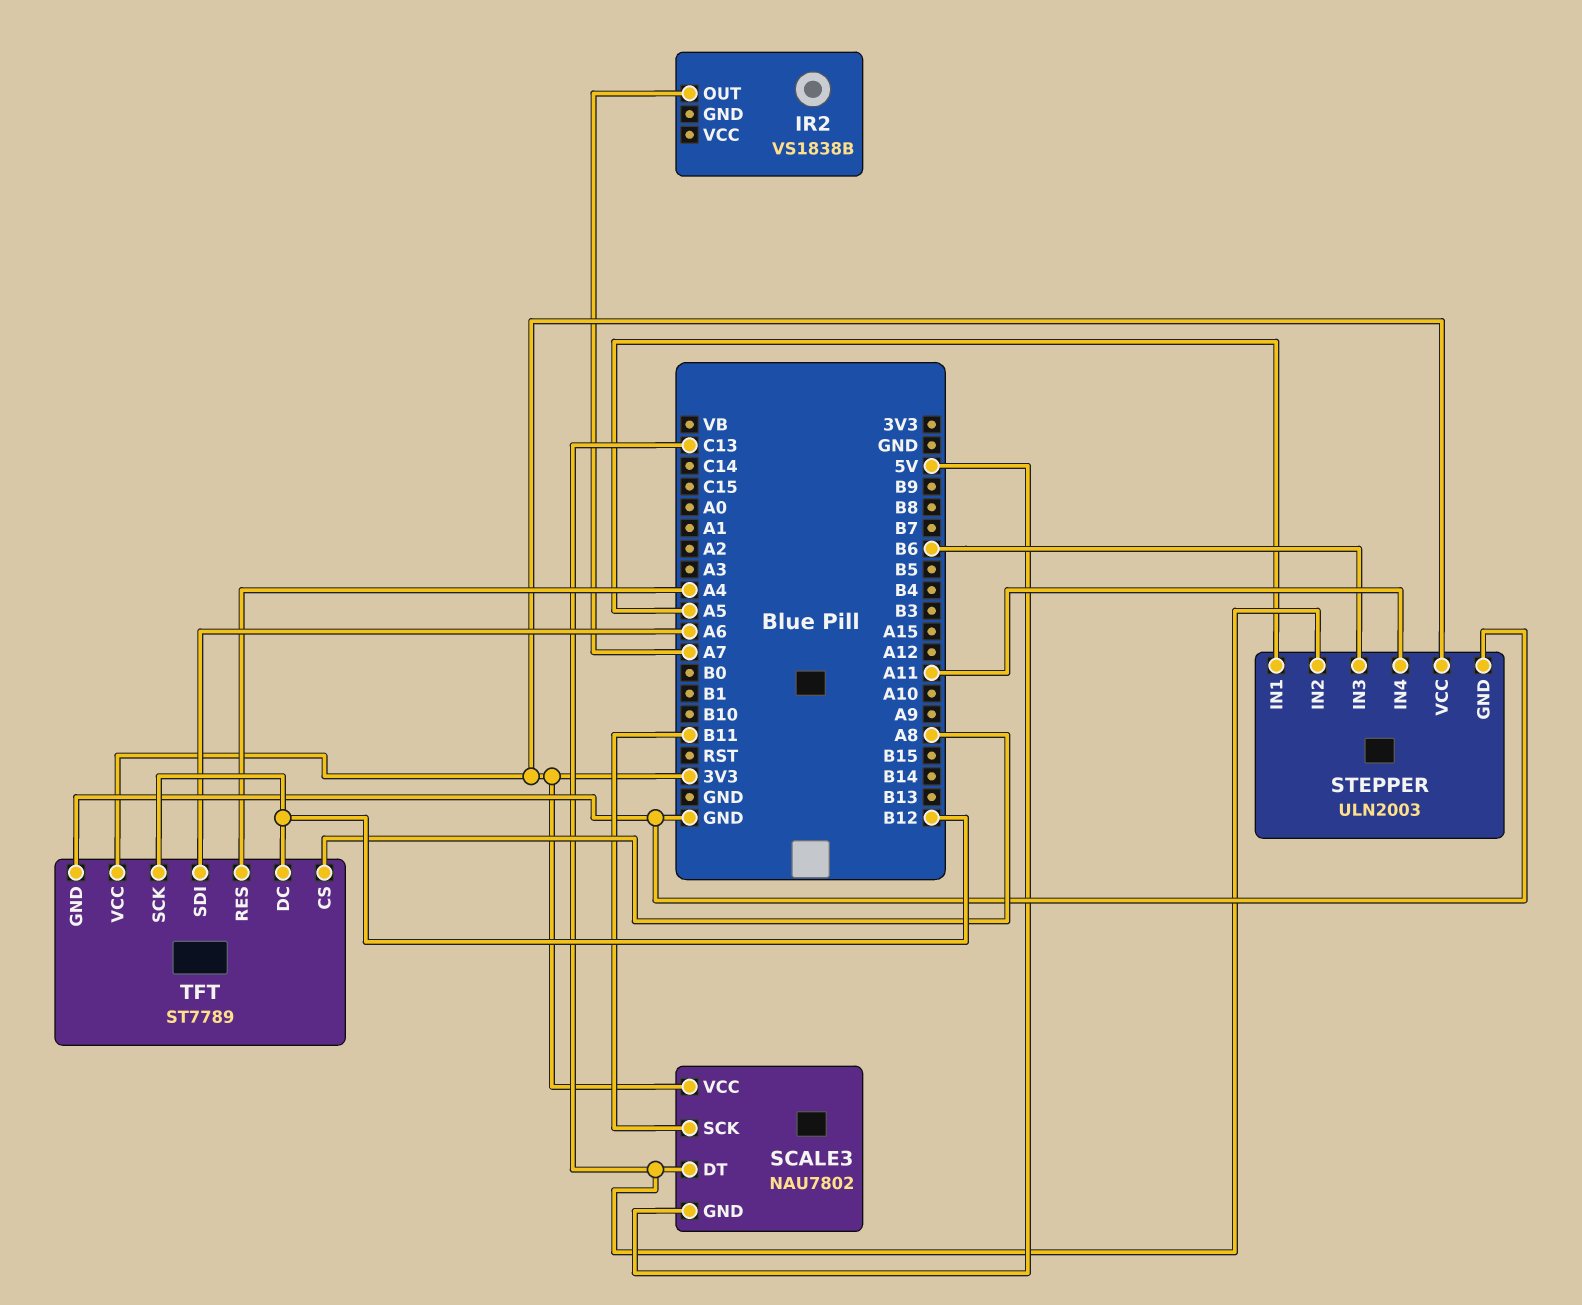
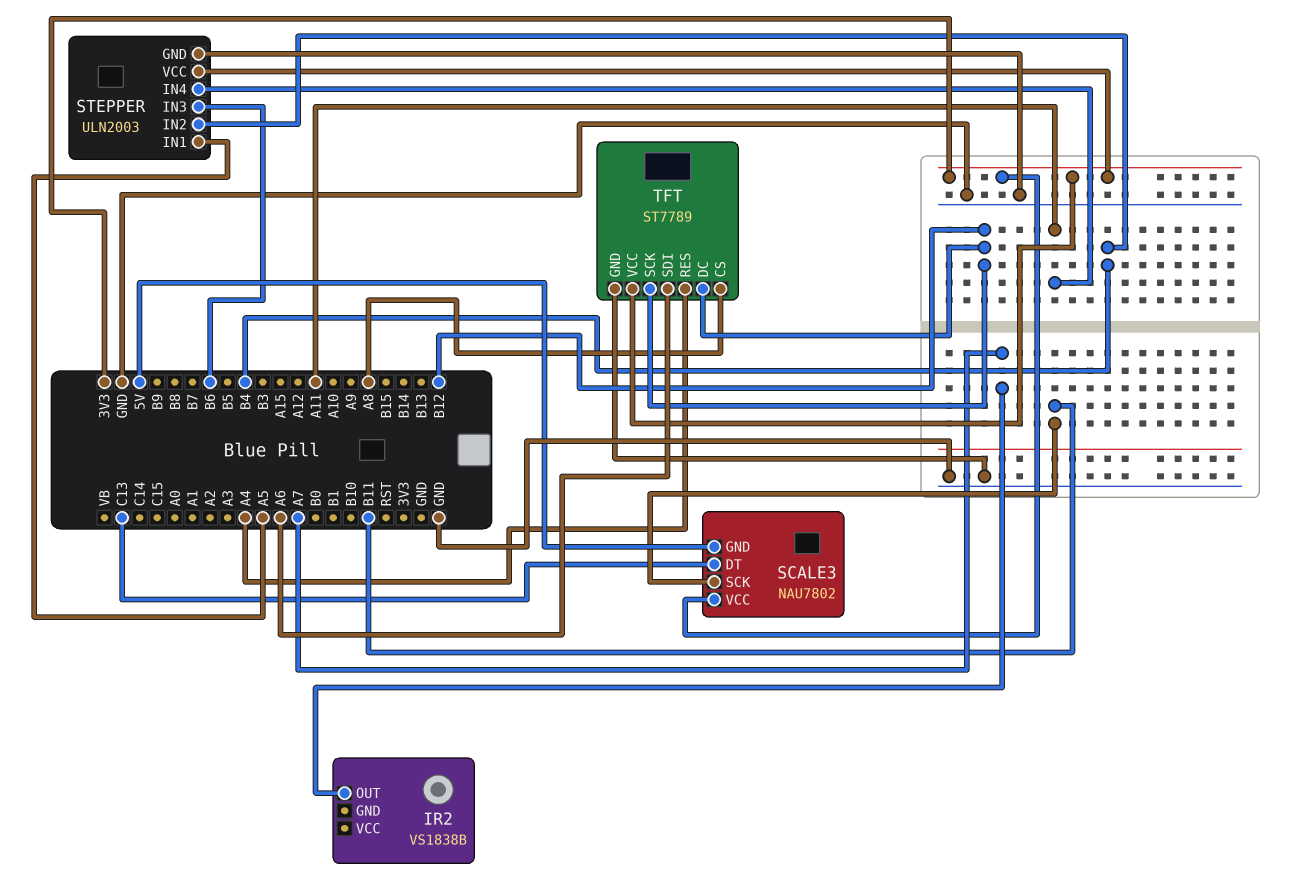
STEPPER pin IN2: C13 -> B4

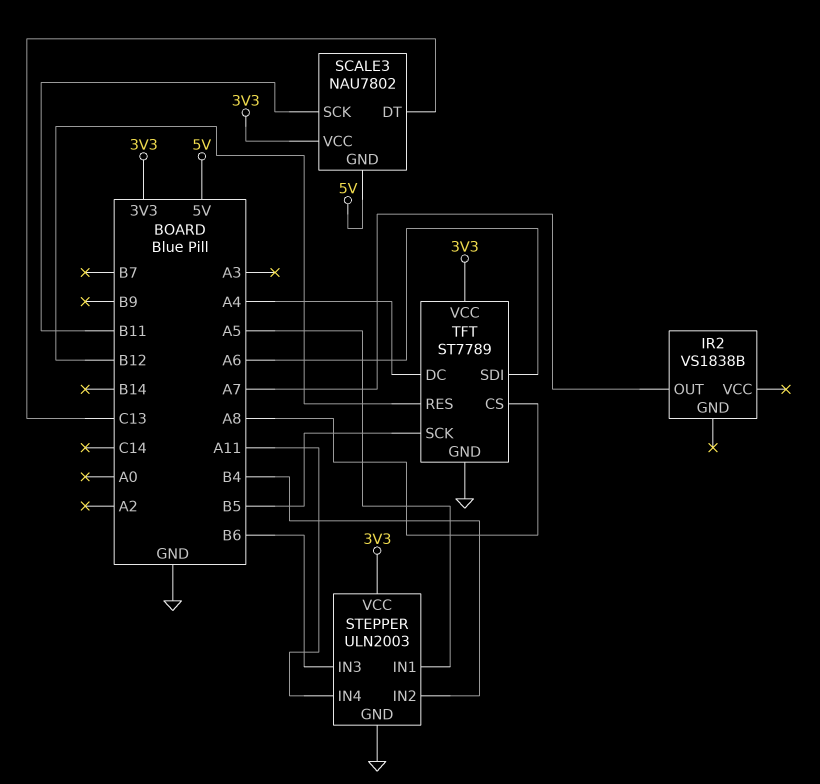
TFT pin DC: B12 -> A4
TFT pin RES: A4 -> B12
TFT pin SCK: B12 -> B5

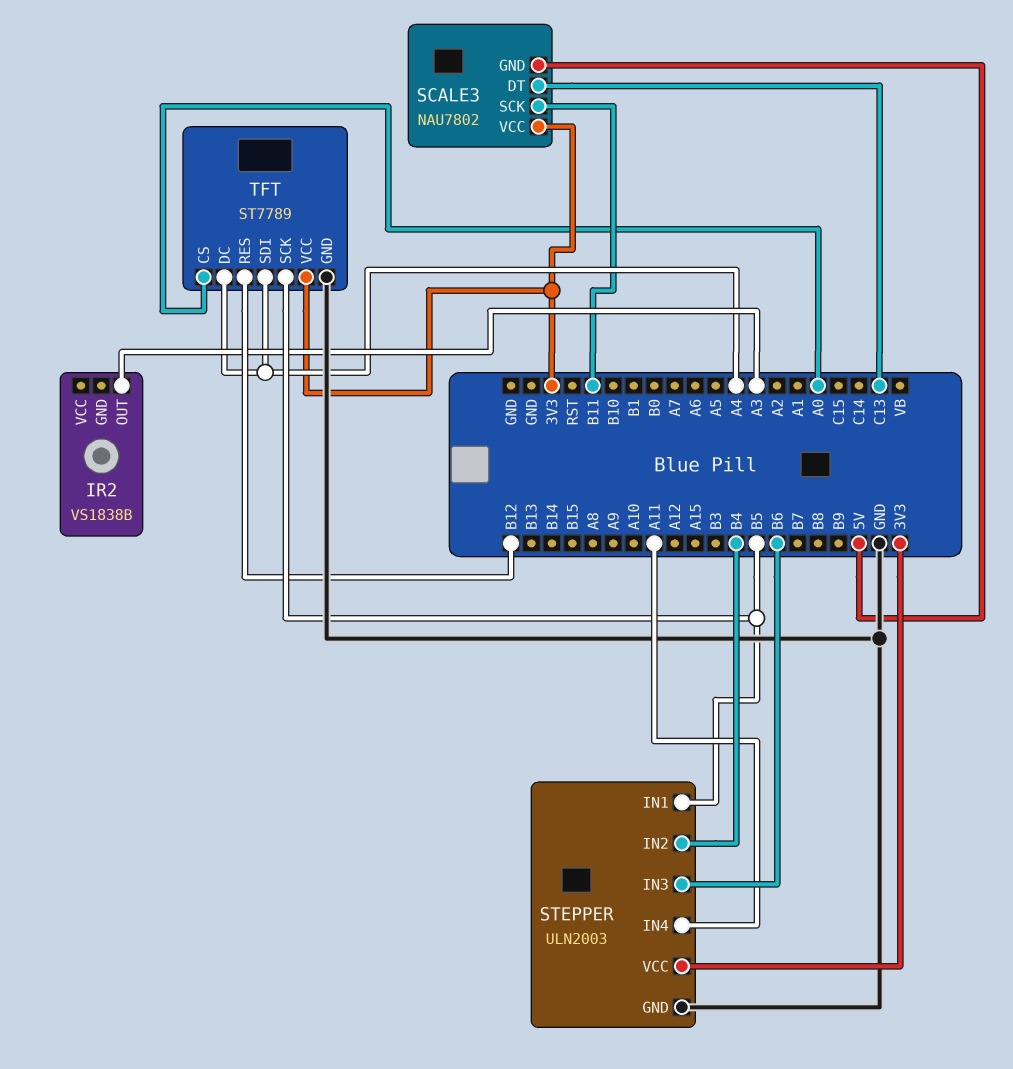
IR2 pin OUT: A7 -> A3
STEPPER pin IN1: A5 -> B5
TFT pin CS: A8 -> A0
TFT pin SDI: A6 -> A4

